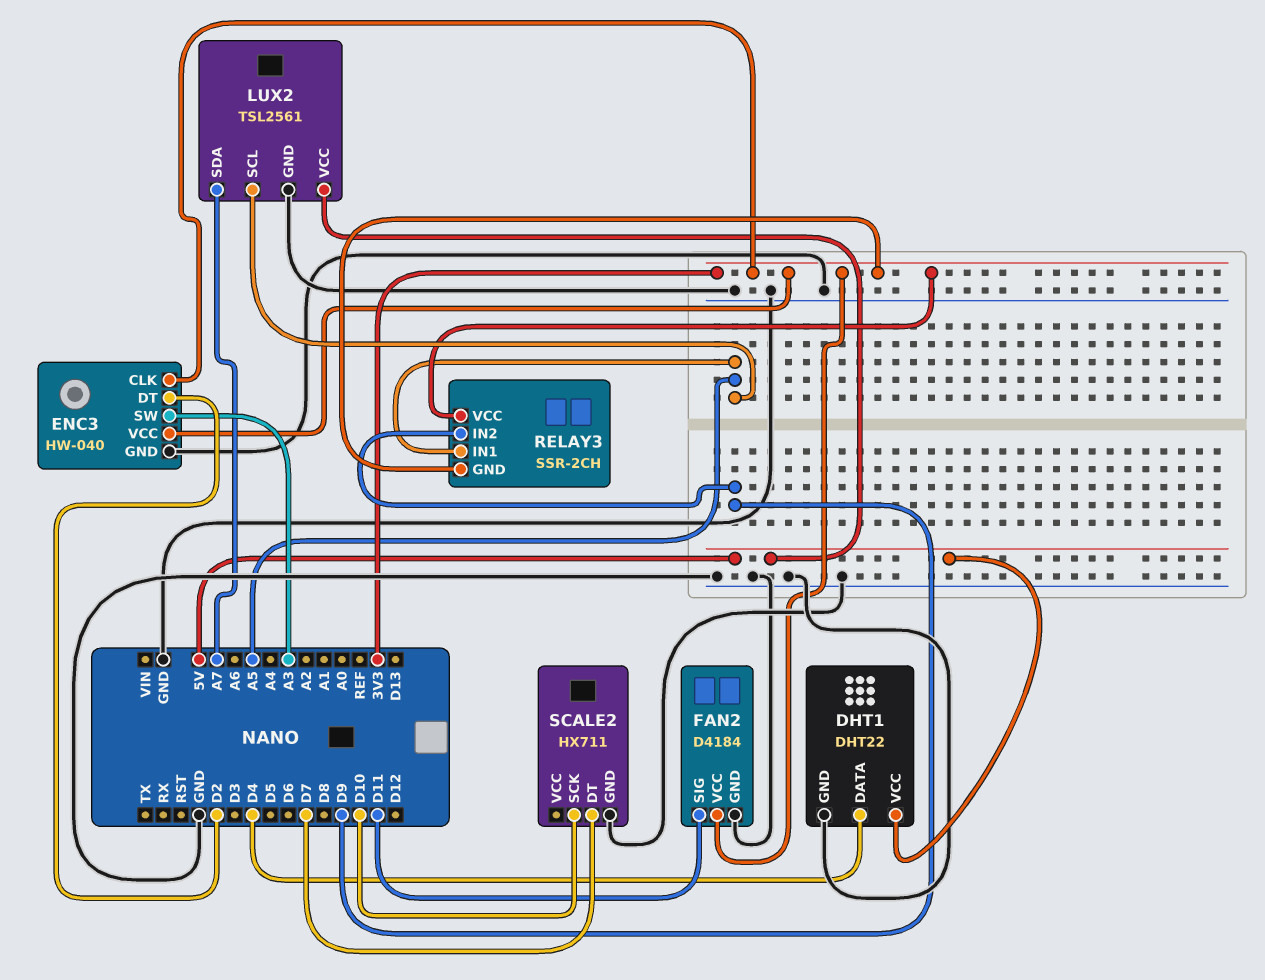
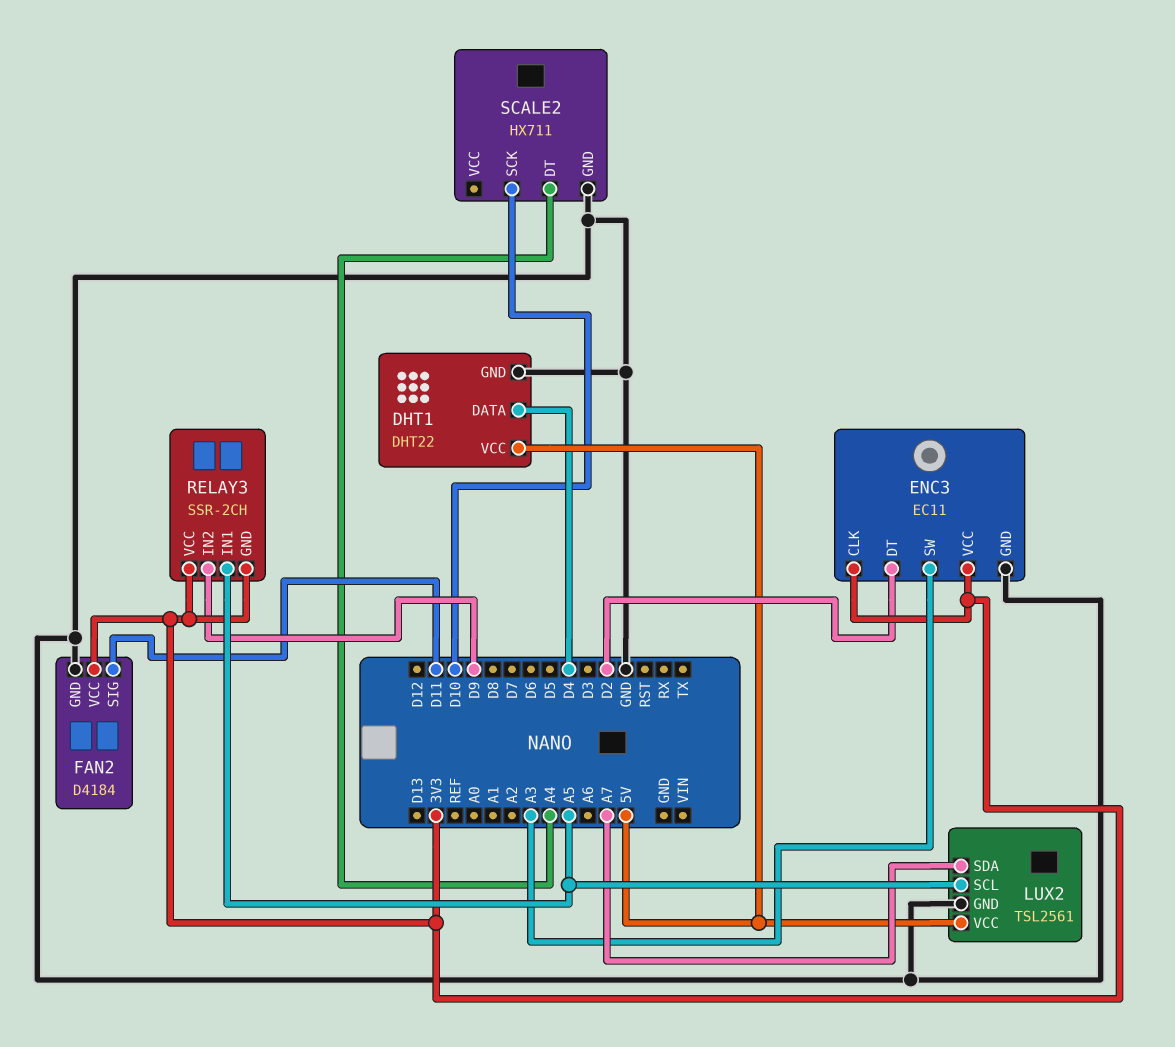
ENC3: HW-040 -> EC11
SCALE2 pin DT: D7 -> A4

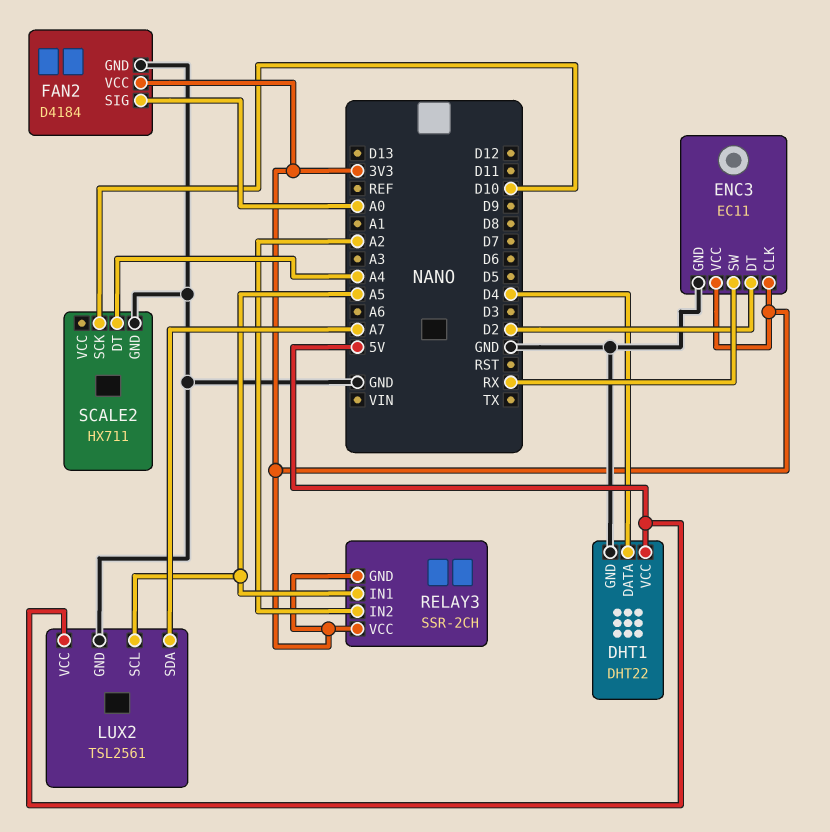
ENC3 pin SW: A3 -> RX
FAN2 pin SIG: D11 -> A0
RELAY3 pin IN2: D9 -> A2

